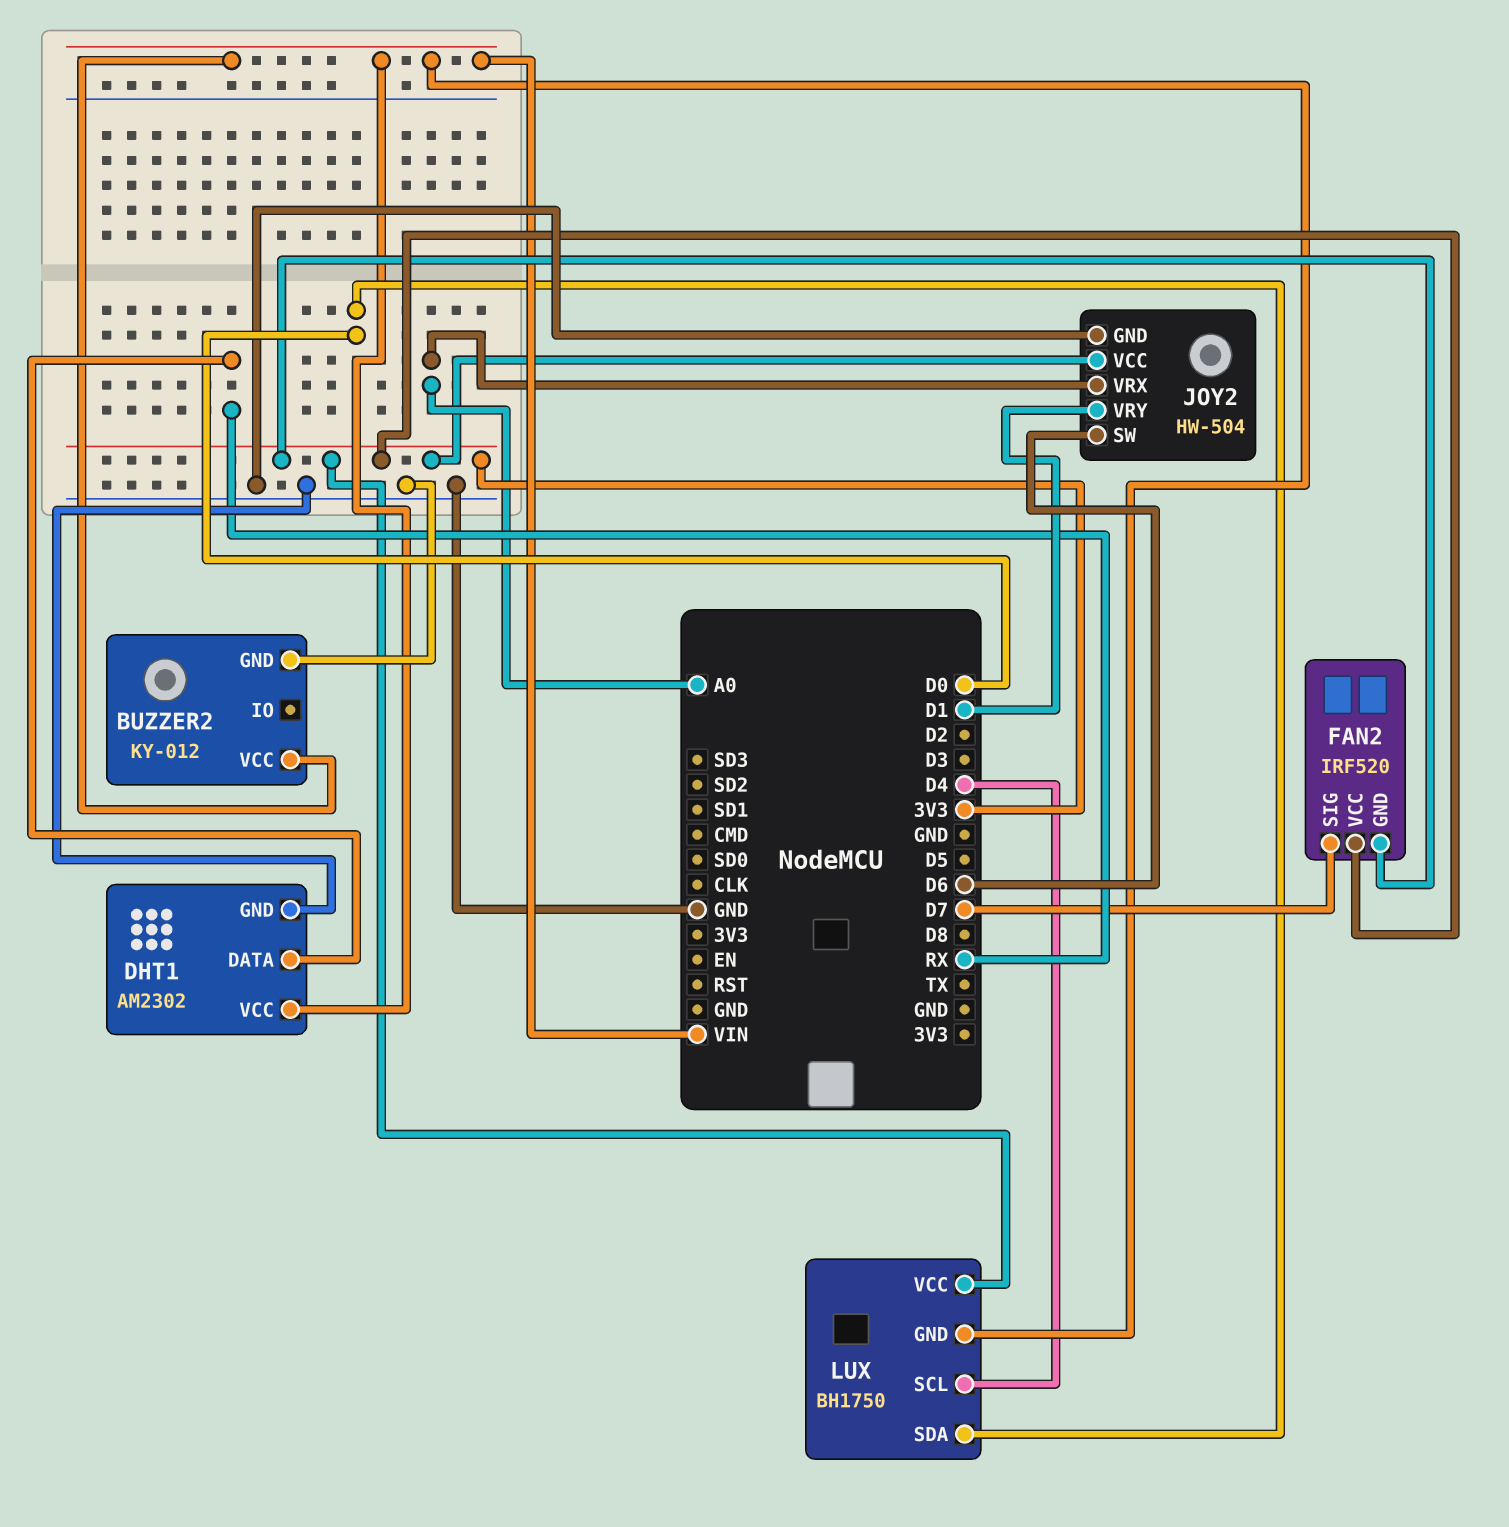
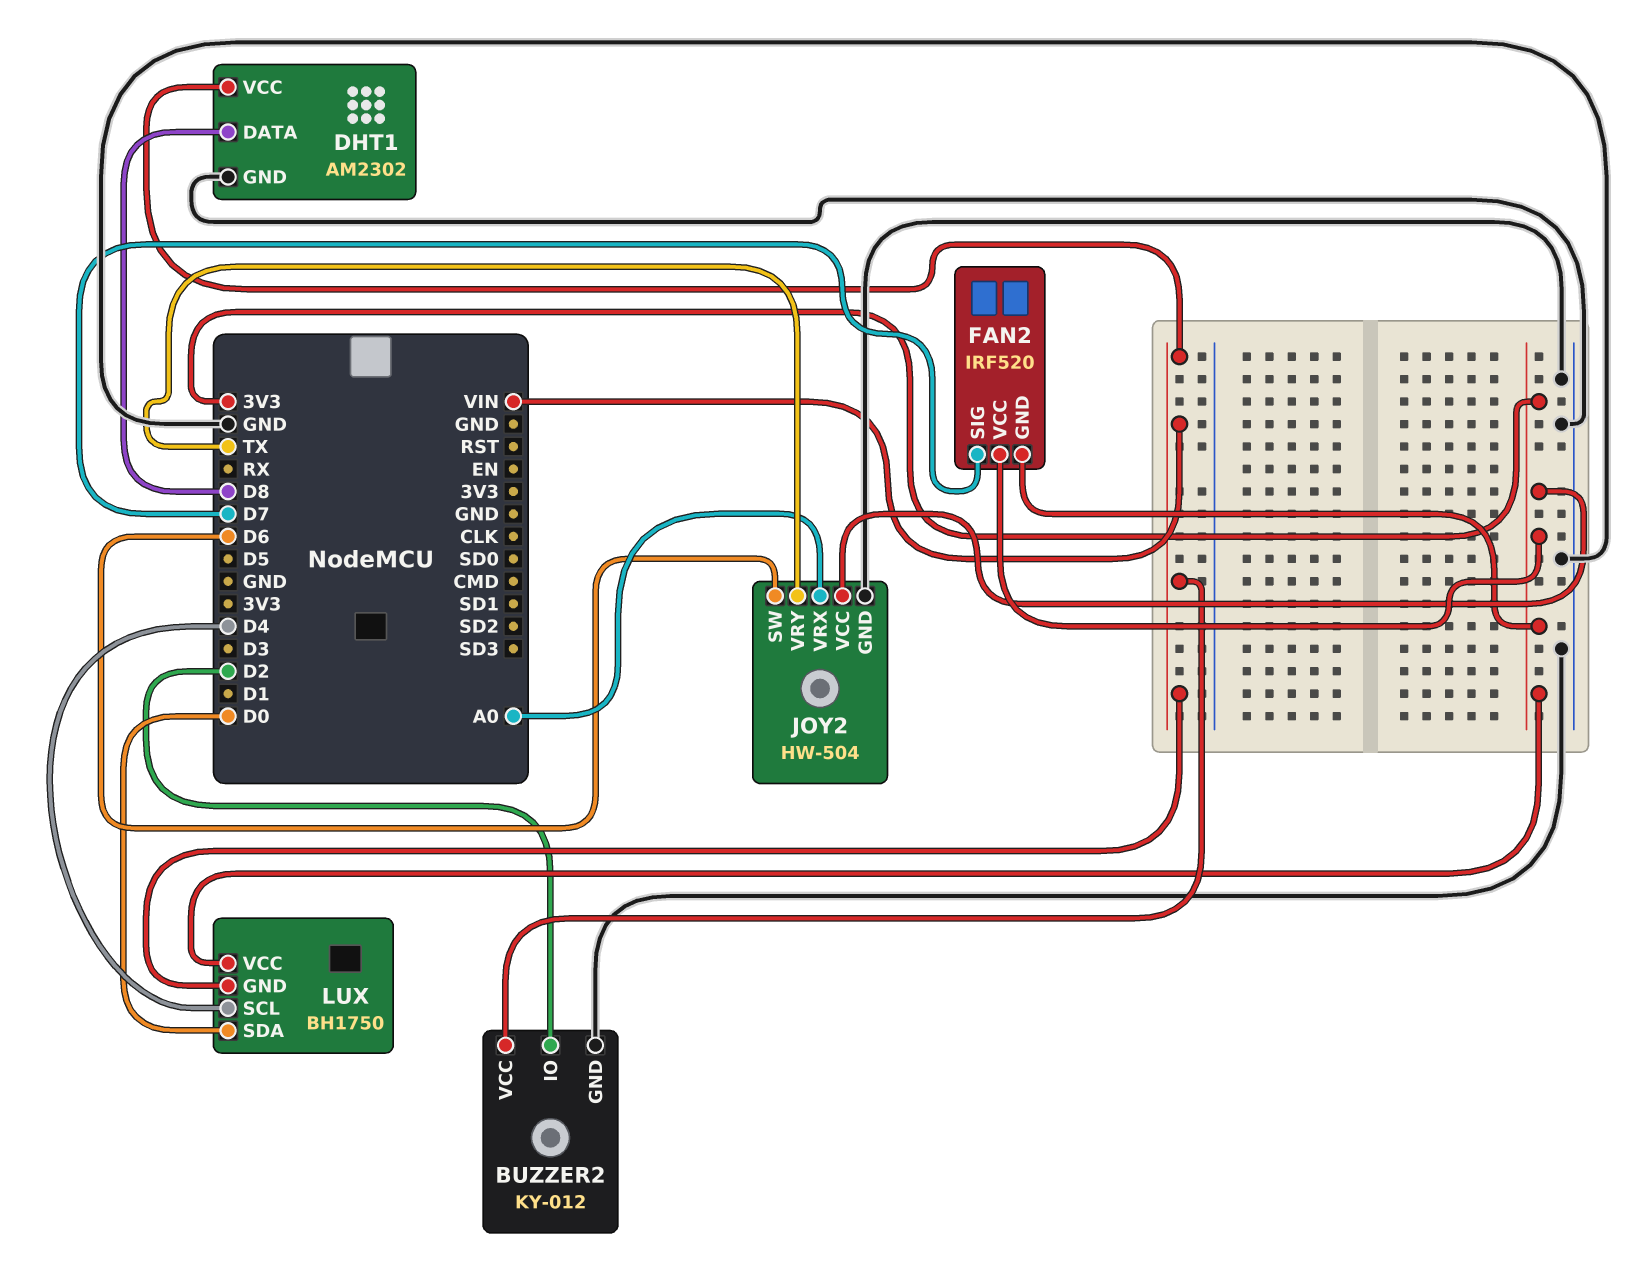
BUZZER2 pin IO: none -> D2
DHT1 pin DATA: RX -> D8
JOY2 pin VRY: D1 -> TX

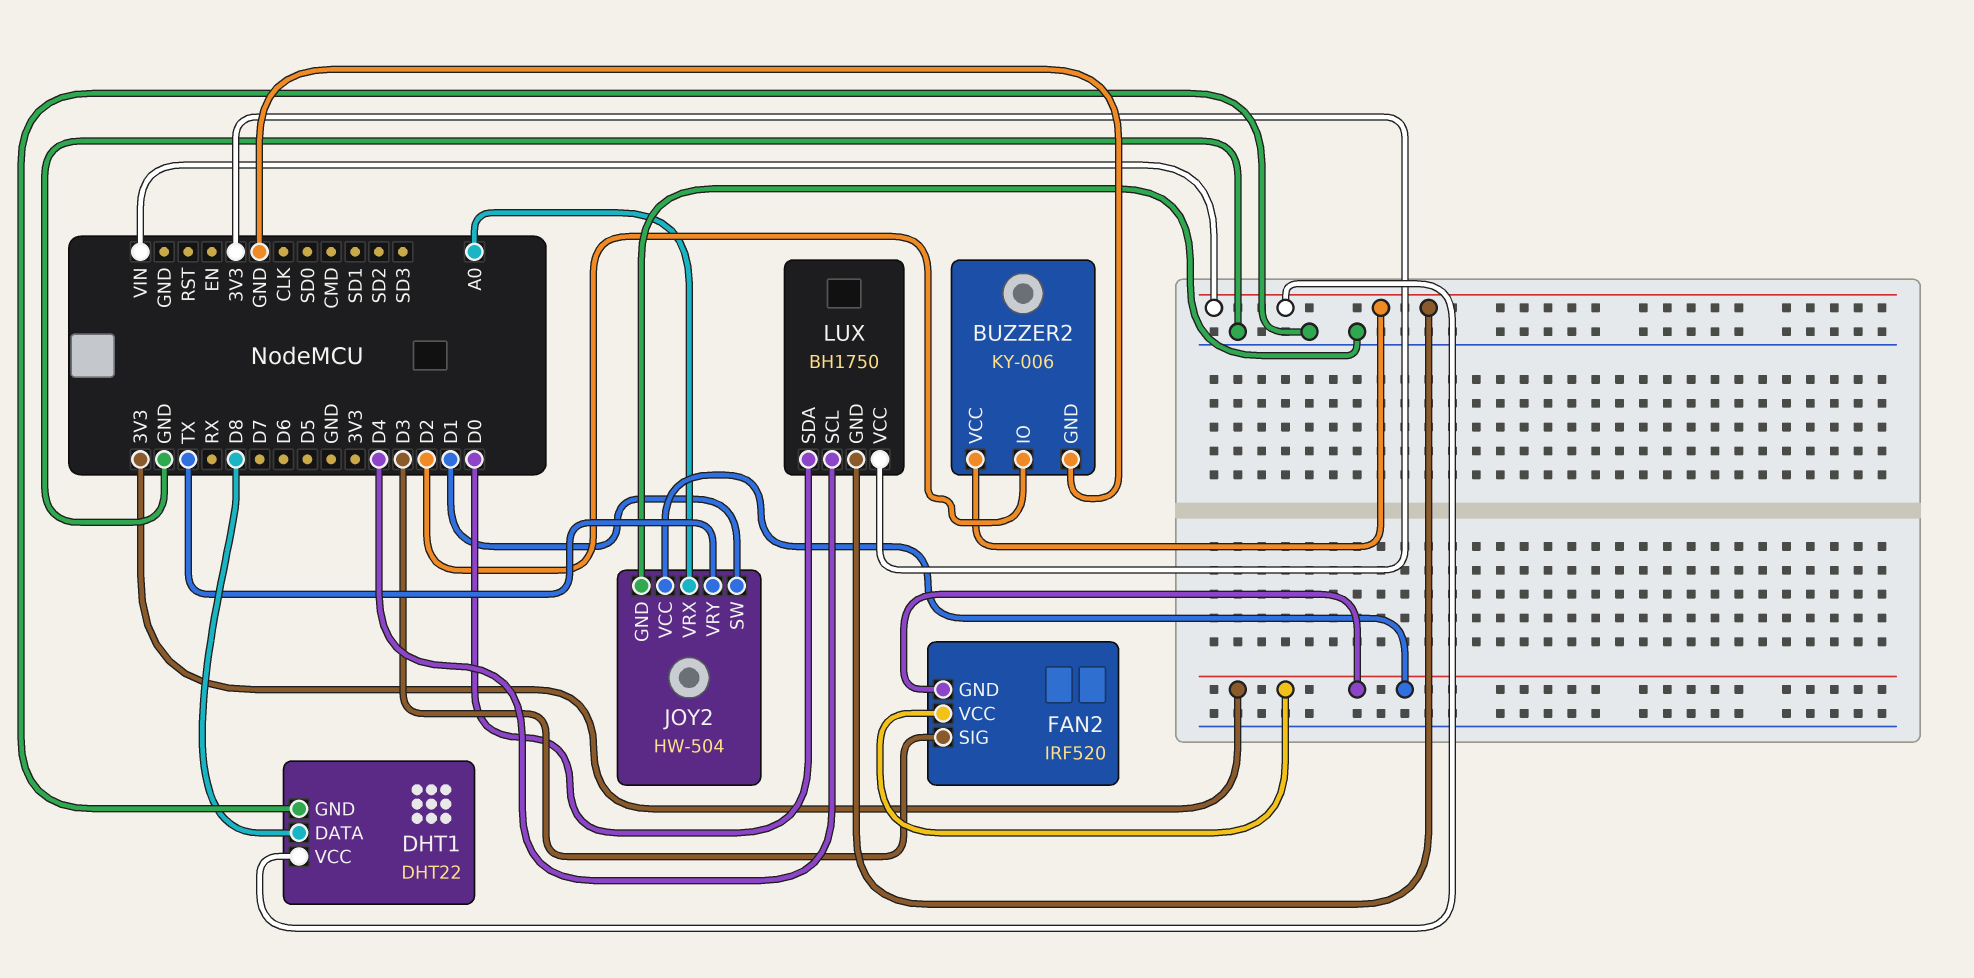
BUZZER2: KY-012 -> KY-006
DHT1: AM2302 -> DHT22
FAN2 pin SIG: D7 -> D3
JOY2 pin SW: D6 -> D1

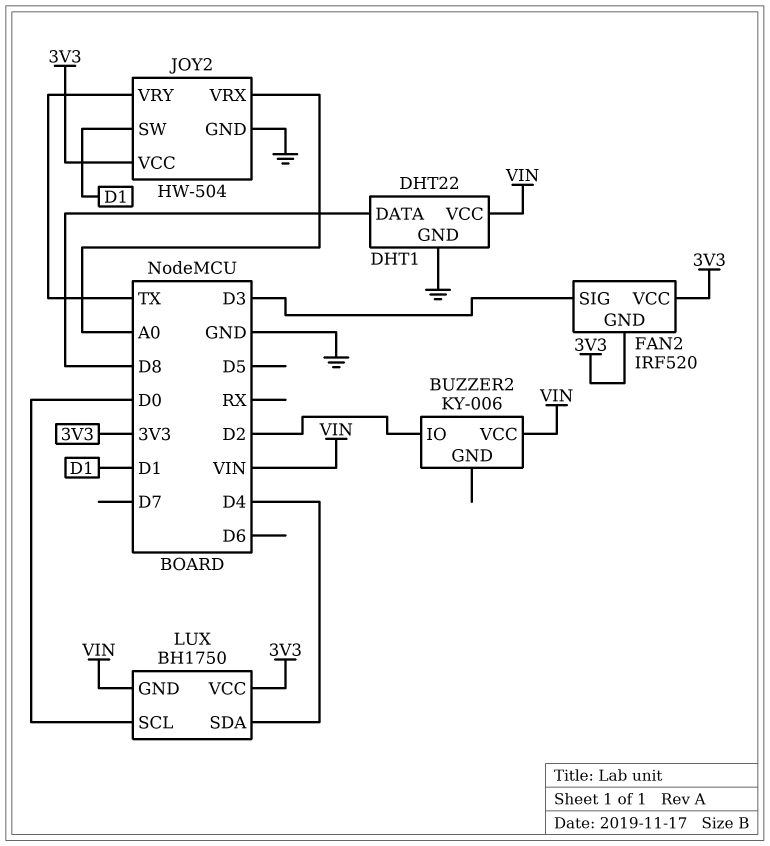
BUZZER2 pin GND: GND -> none
LUX pin SCL: D4 -> D0
LUX pin SDA: D0 -> D4

